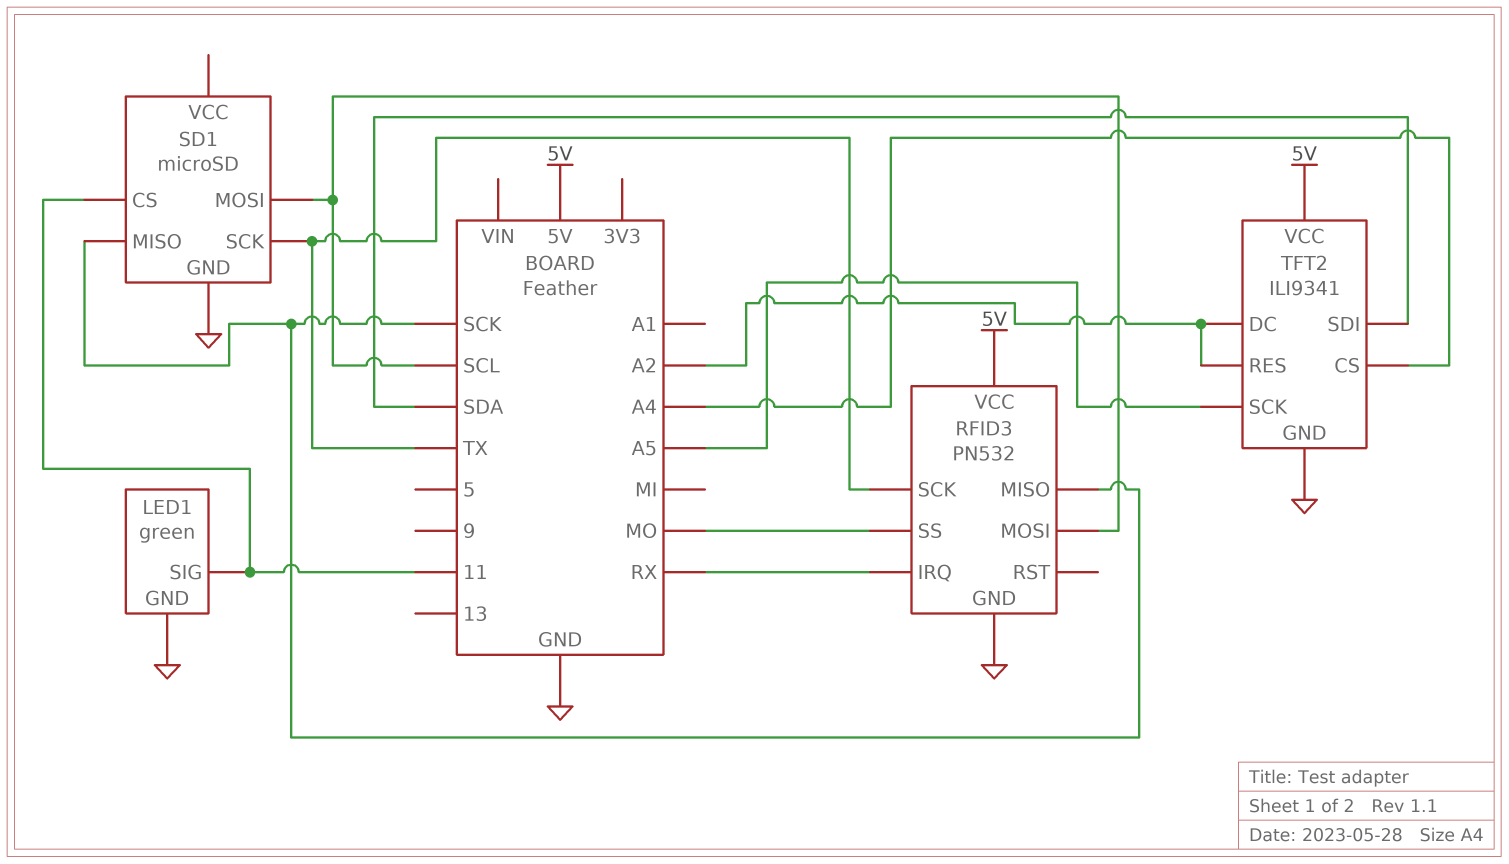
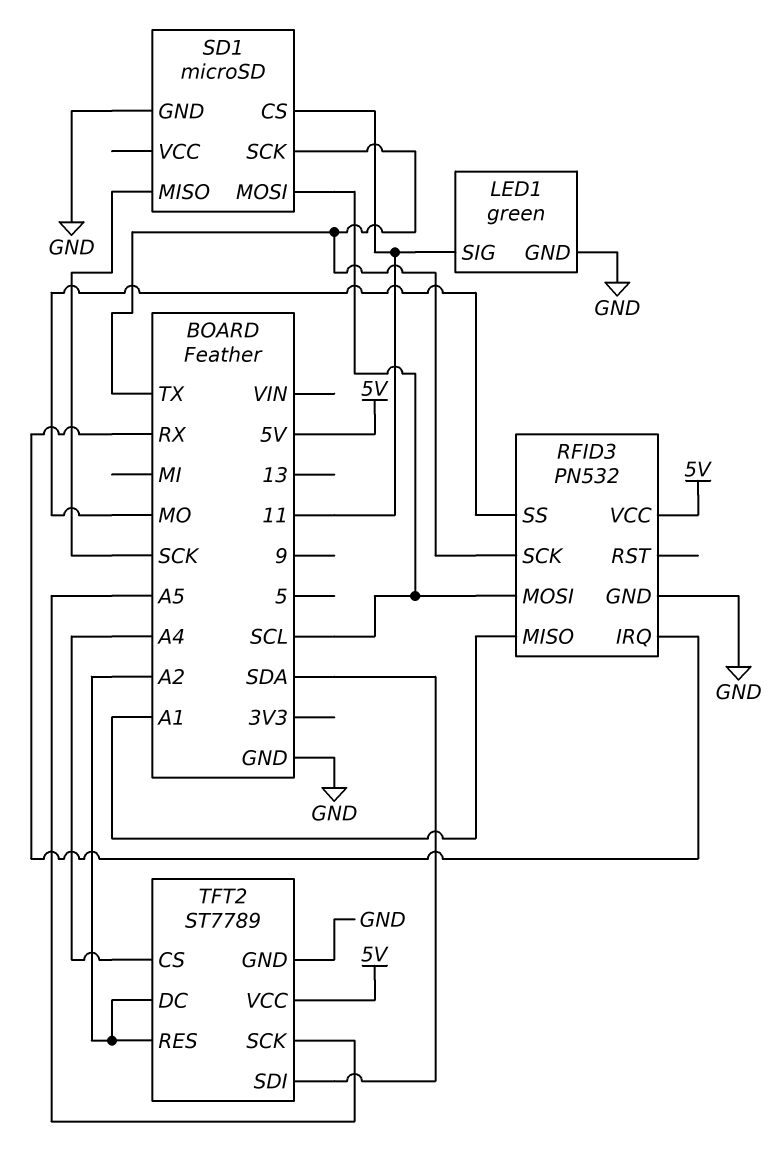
RFID3 pin MISO: SCK -> A1
TFT2: ILI9341 -> ST7789

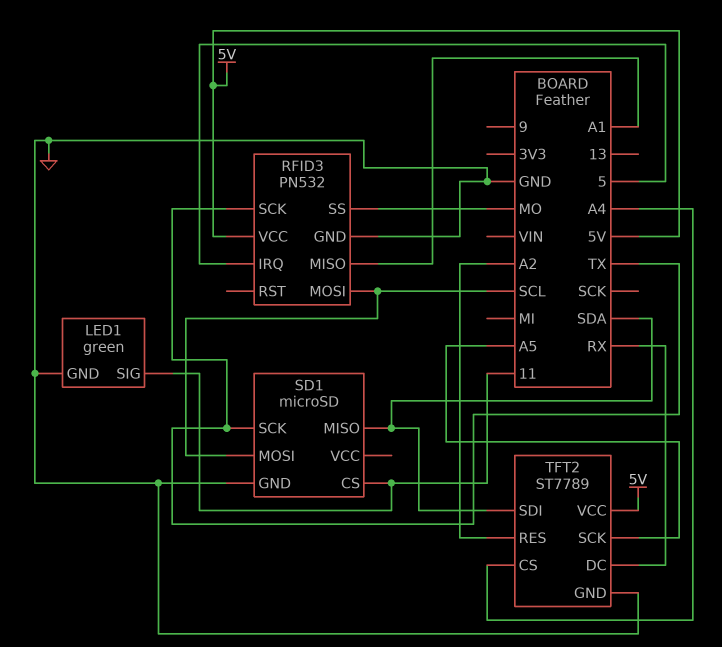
RFID3 pin IRQ: RX -> 5
SD1 pin MISO: SCK -> SDA
TFT2 pin DC: A2 -> RX

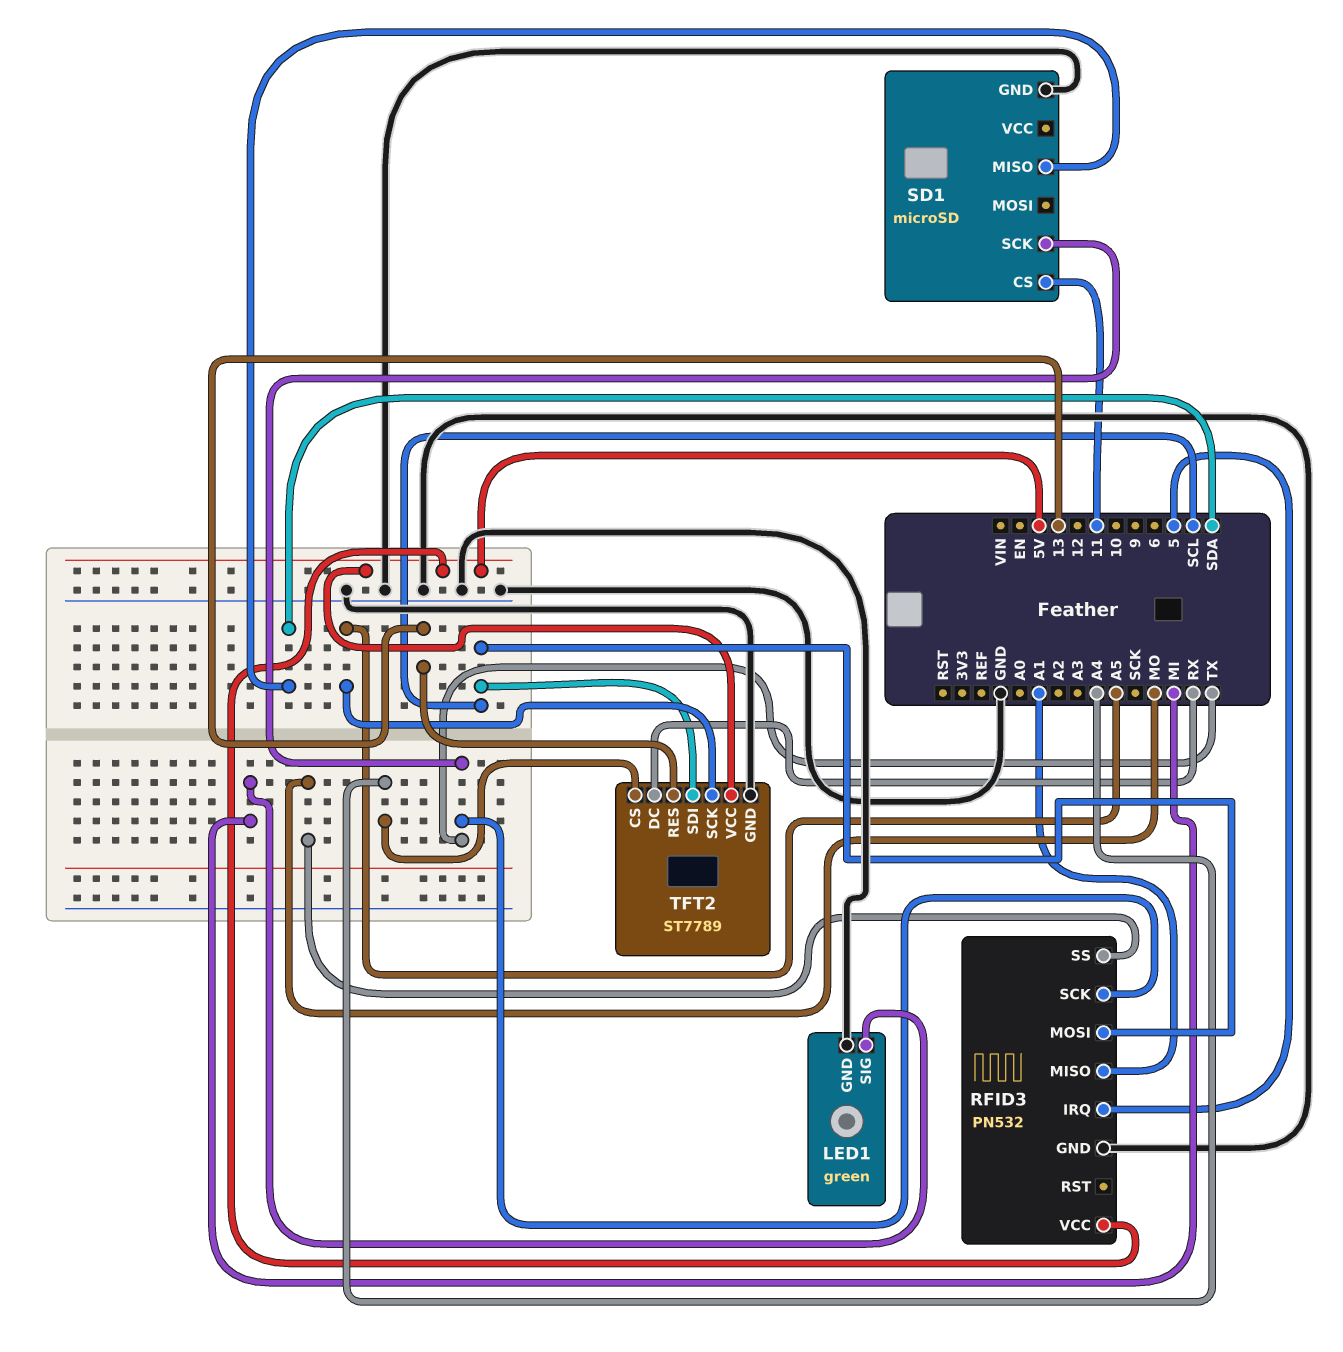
LED1 pin SIG: 11 -> MI
SD1 pin MOSI: SCL -> none
TFT2 pin RES: A2 -> 13
TFT2 pin SDI: SDA -> SCL

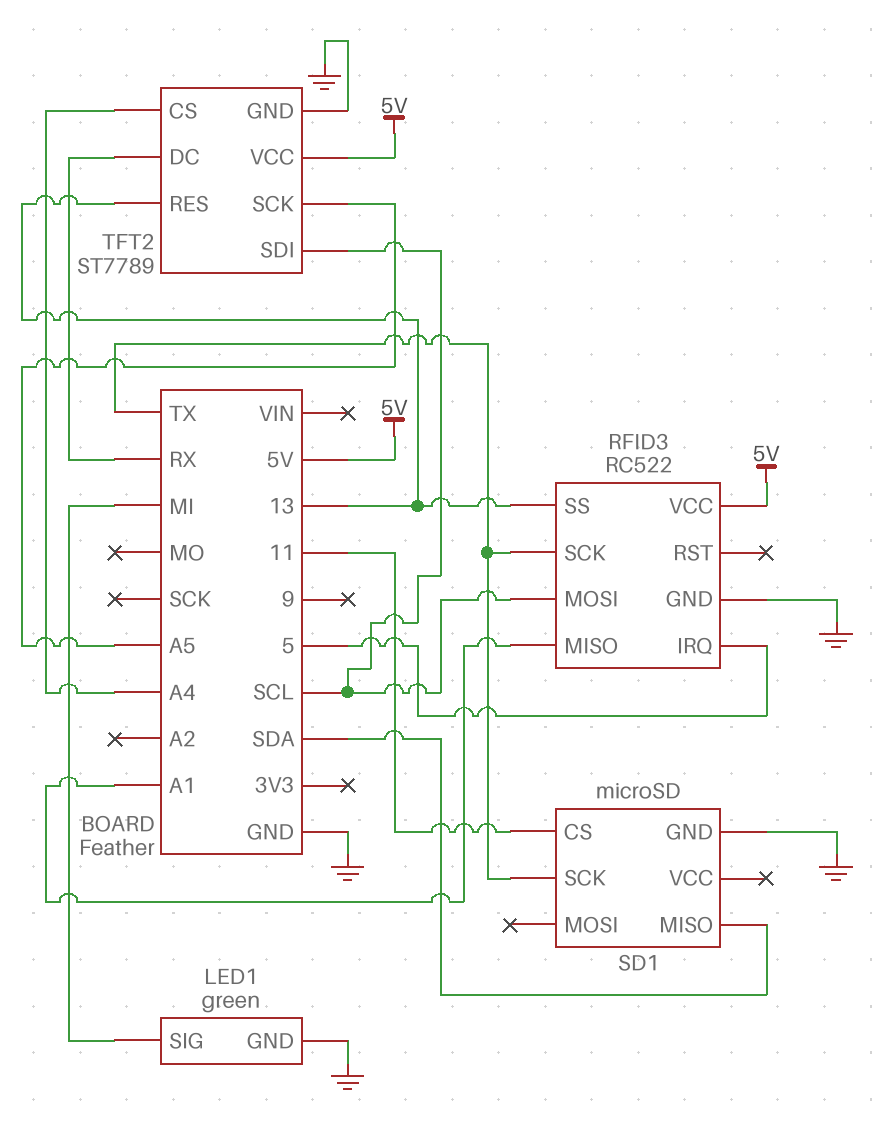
RFID3: PN532 -> RC522
RFID3 pin SS: MO -> 13

